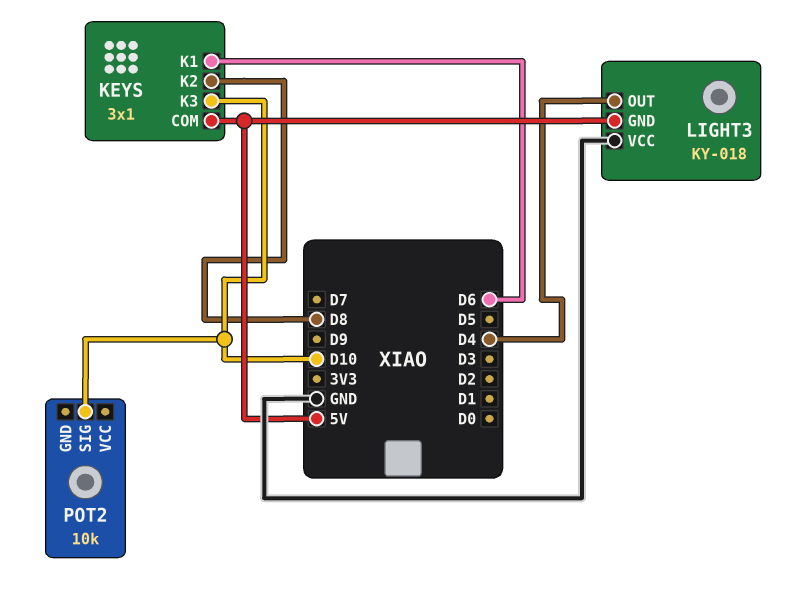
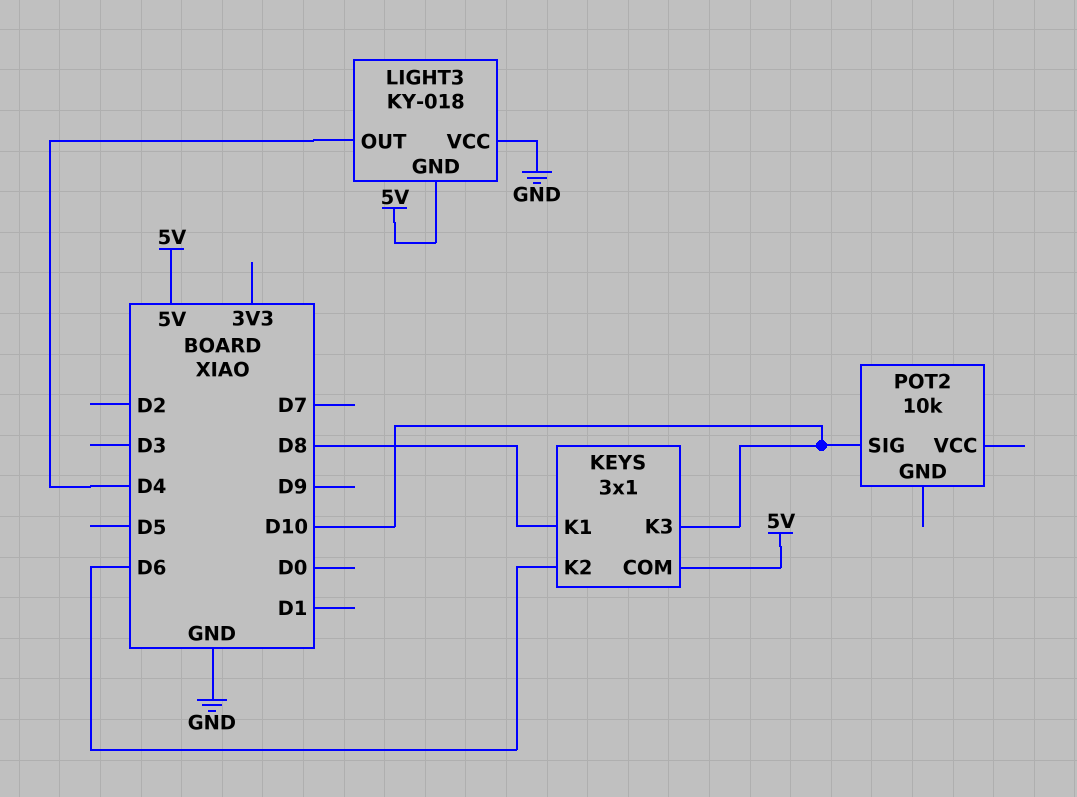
KEYS pin K1: D6 -> D8
KEYS pin K2: D8 -> D6

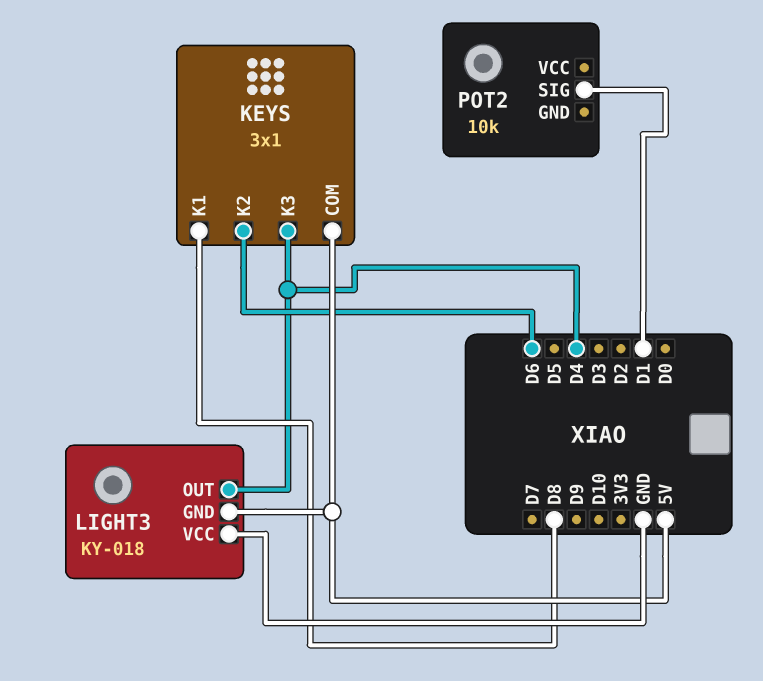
KEYS pin K3: D10 -> D4
POT2 pin SIG: D10 -> D1

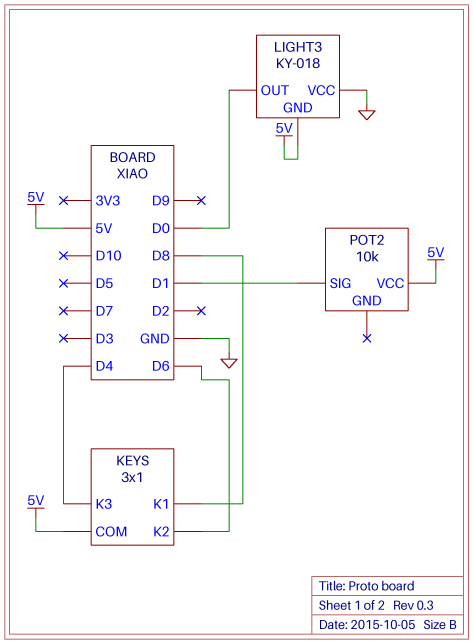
LIGHT3 pin OUT: D4 -> D0
POT2 pin VCC: none -> 5V

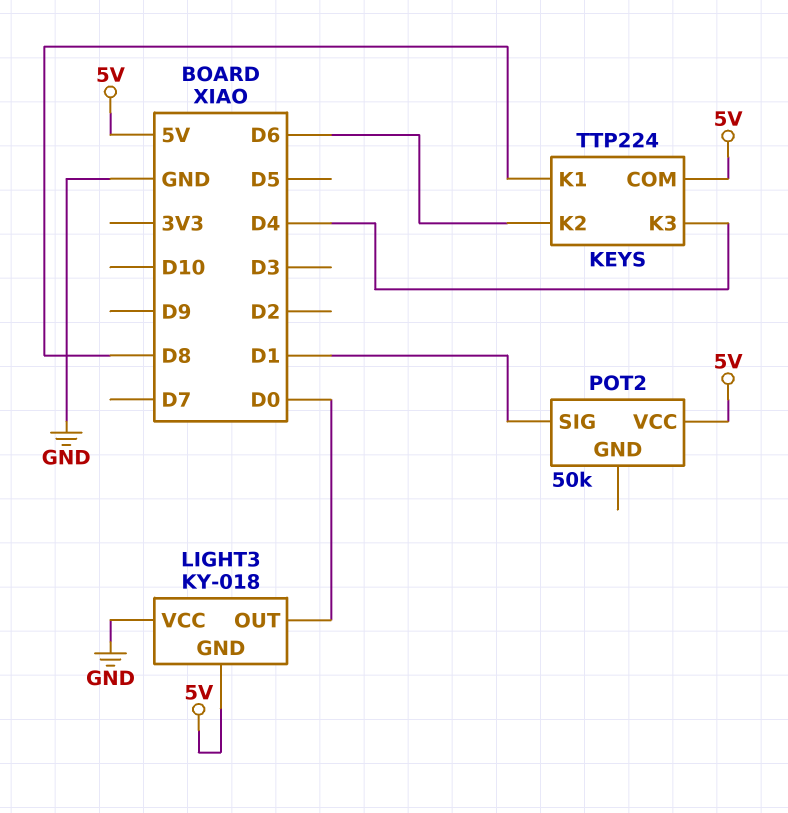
KEYS: 3x1 -> TTP224
POT2: 10k -> 50k

